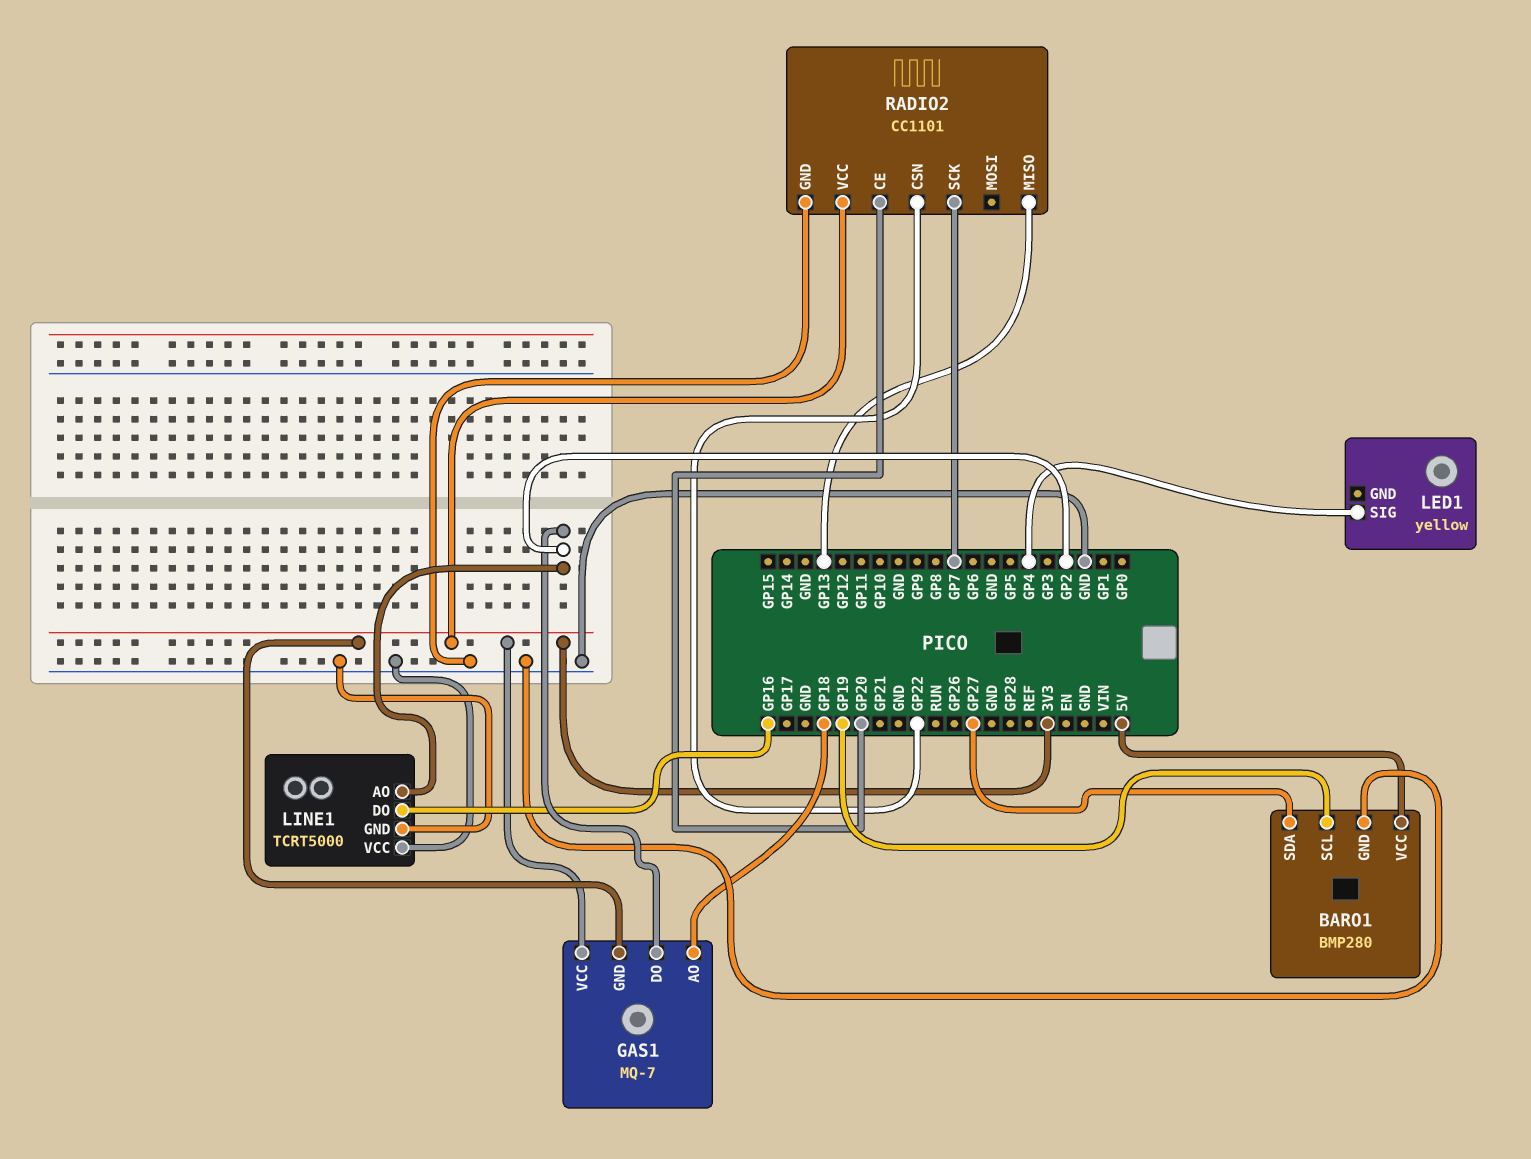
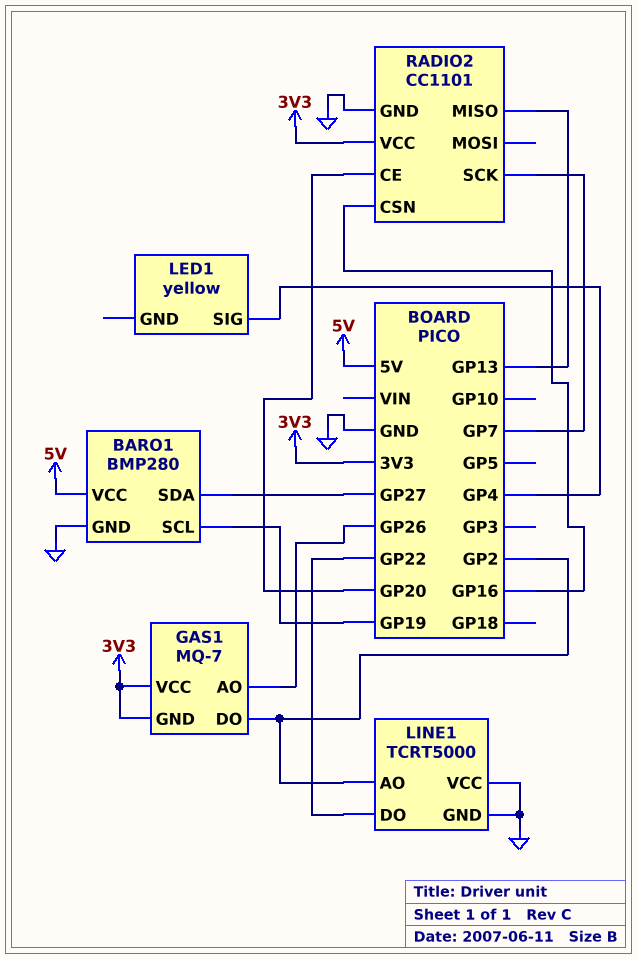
GAS1 pin AO: GP18 -> GP26
LINE1 pin DO: GP16 -> GP22
RADIO2 pin CSN: GP22 -> GP16

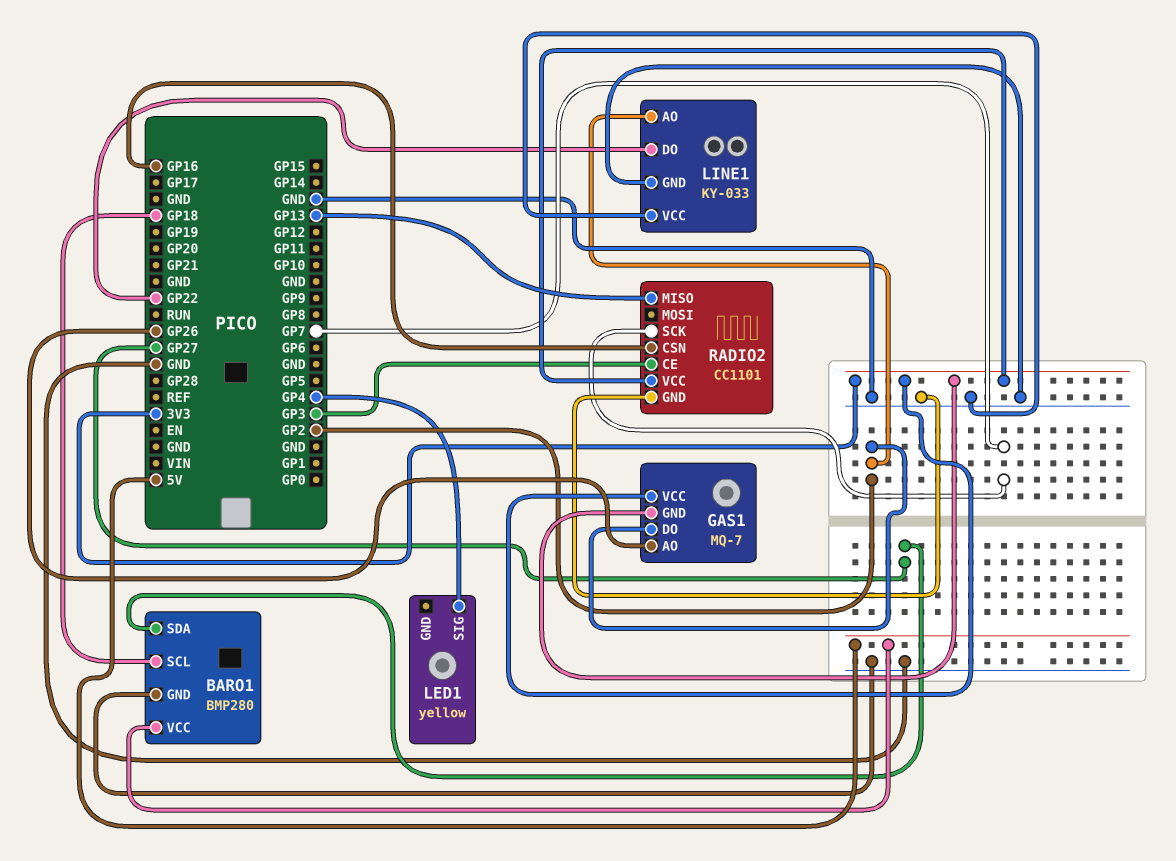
BARO1 pin SCL: GP19 -> GP18
LINE1: TCRT5000 -> KY-033
RADIO2 pin CE: GP20 -> GP3

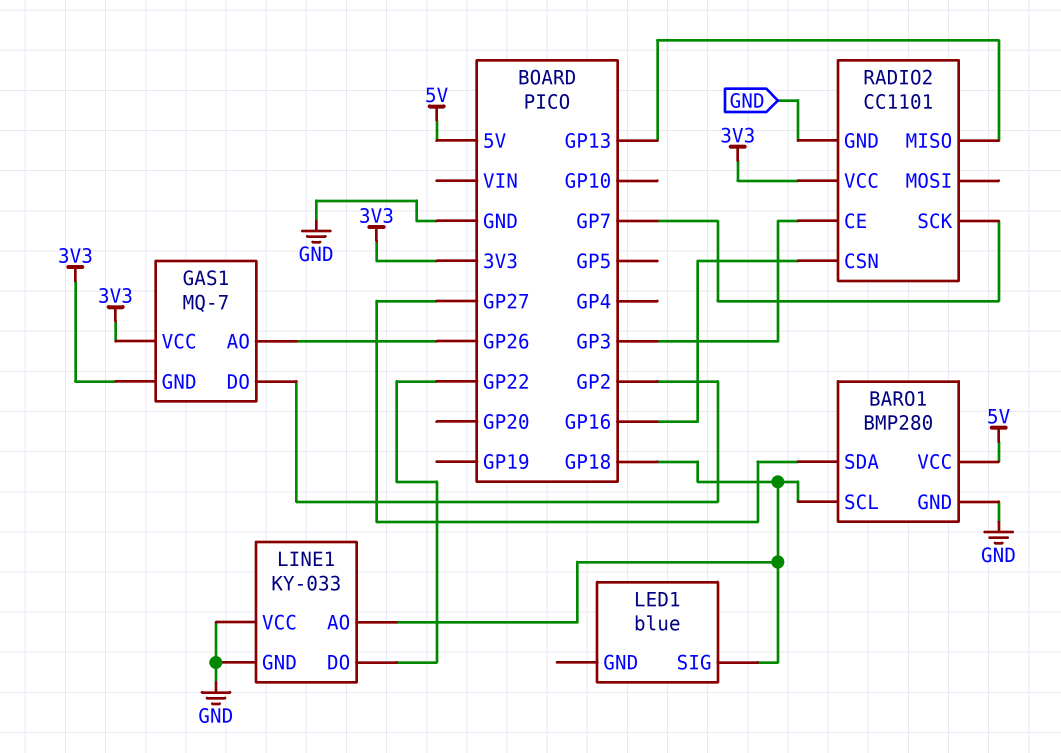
LED1: yellow -> blue
LED1 pin SIG: GP4 -> GP18
LINE1 pin AO: GP2 -> GP18

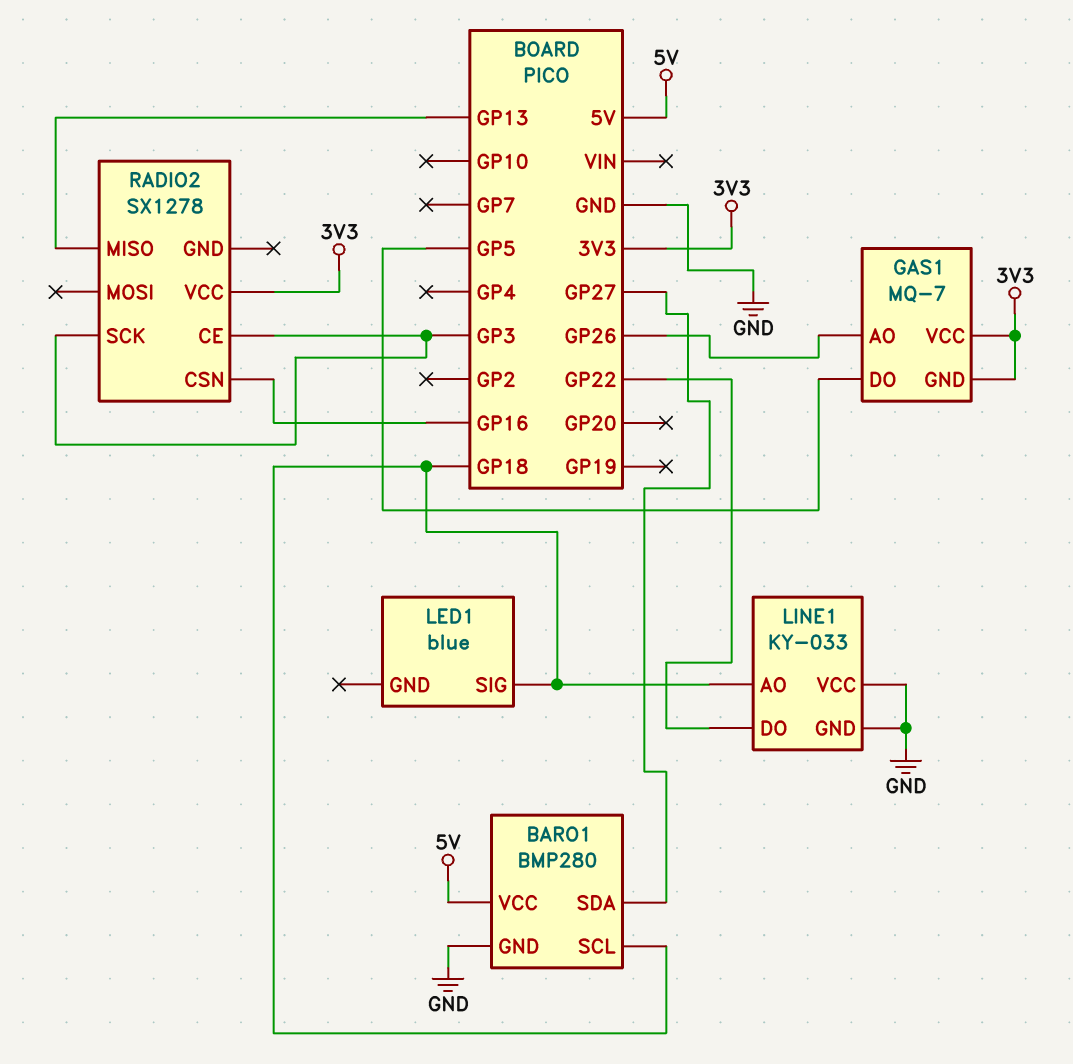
GAS1 pin DO: GP2 -> GP5
RADIO2: CC1101 -> SX1278
RADIO2 pin GND: GND -> none
RADIO2 pin SCK: GP7 -> GP3

